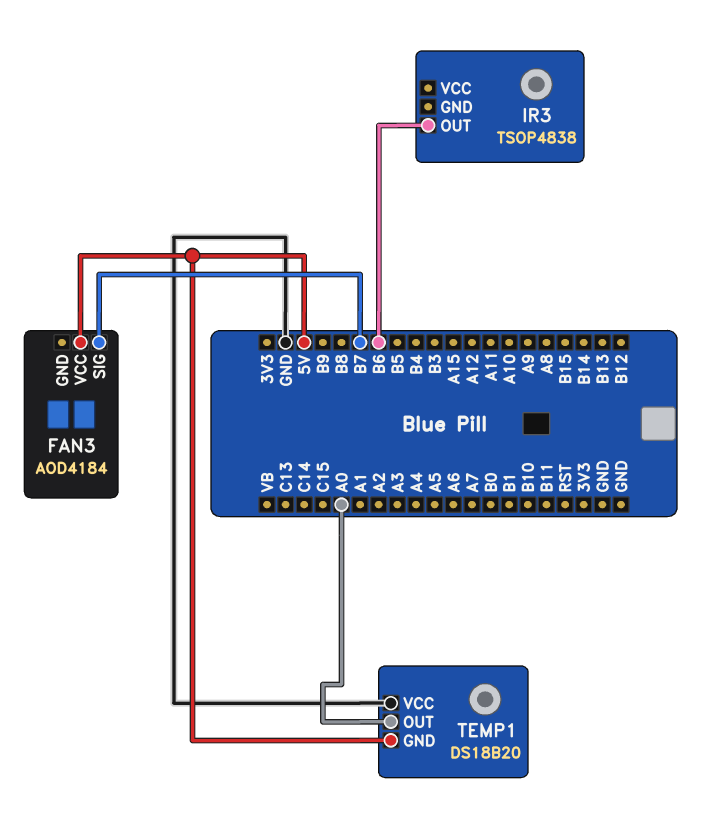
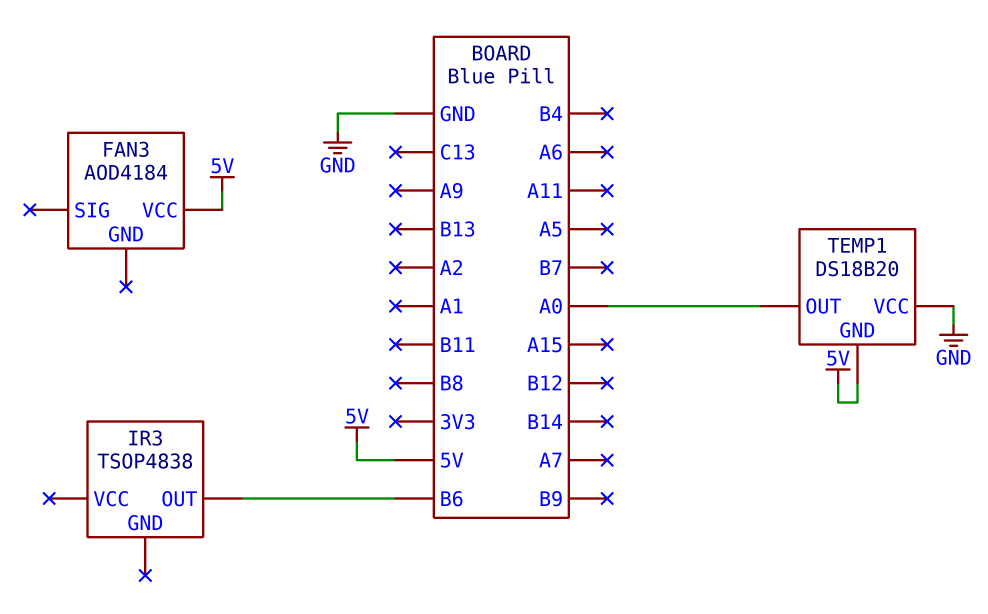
FAN3 pin SIG: B7 -> none

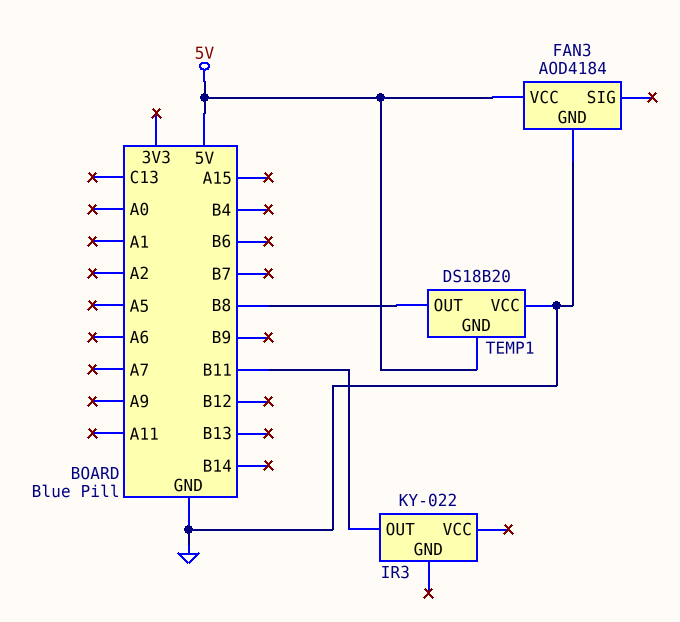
FAN3 pin GND: none -> GND
IR3: TSOP4838 -> KY-022
IR3 pin OUT: B6 -> B11
TEMP1 pin OUT: A0 -> B8

